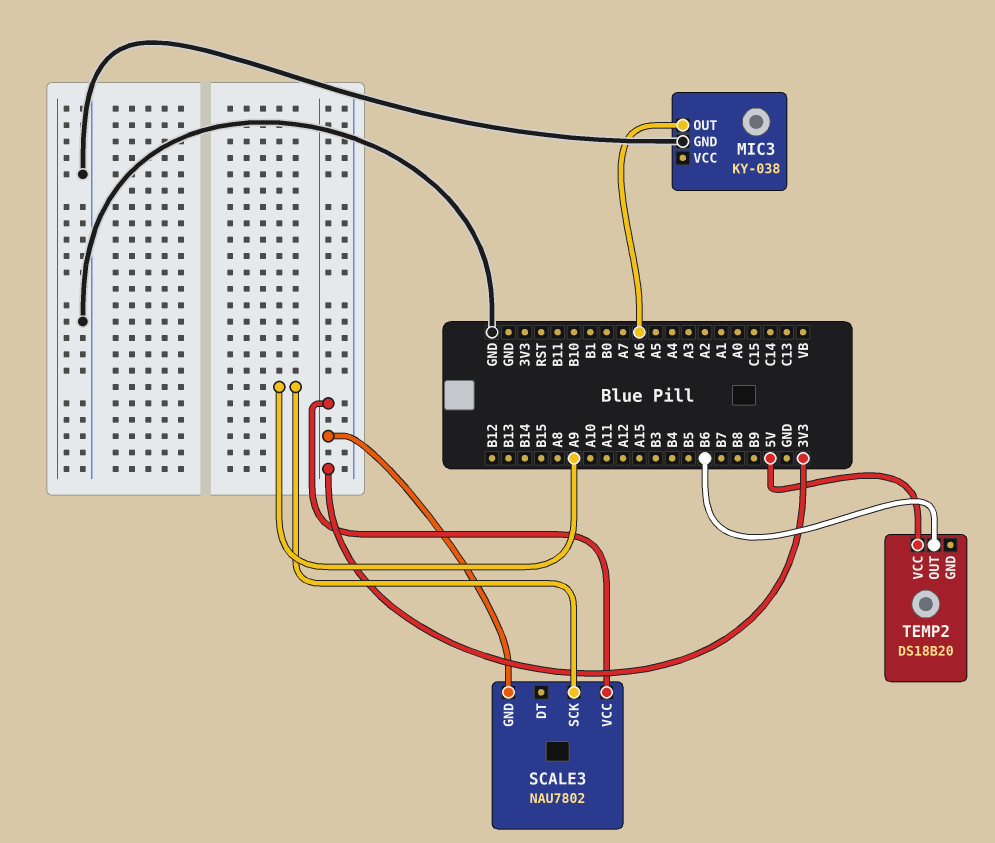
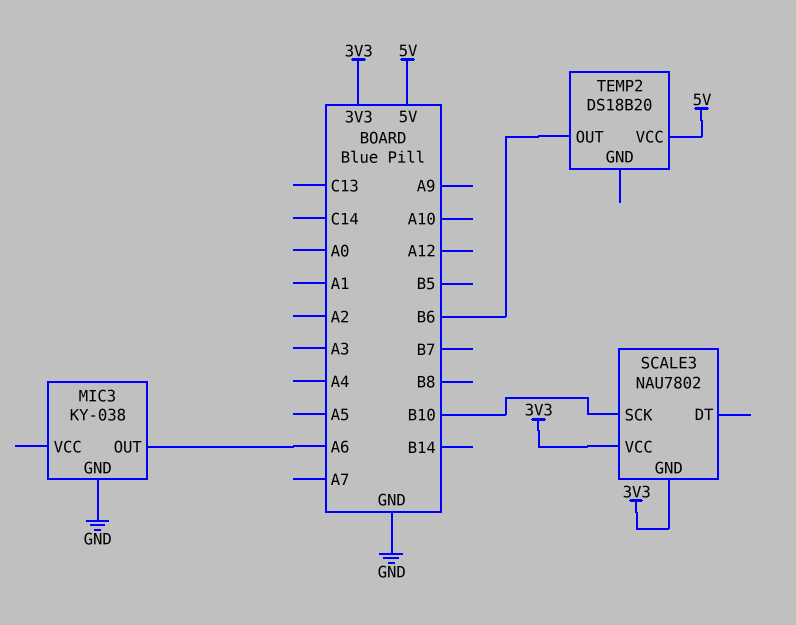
SCALE3 pin SCK: A9 -> B10

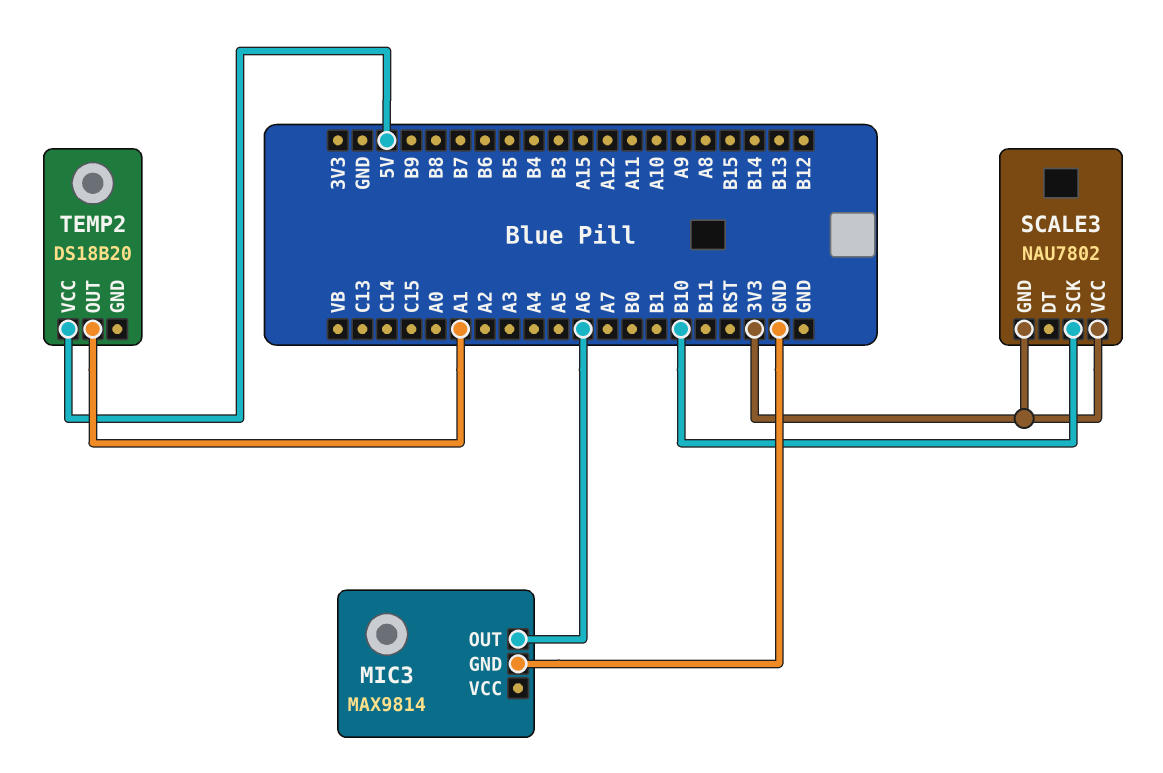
MIC3: KY-038 -> MAX9814
TEMP2 pin OUT: B6 -> A1

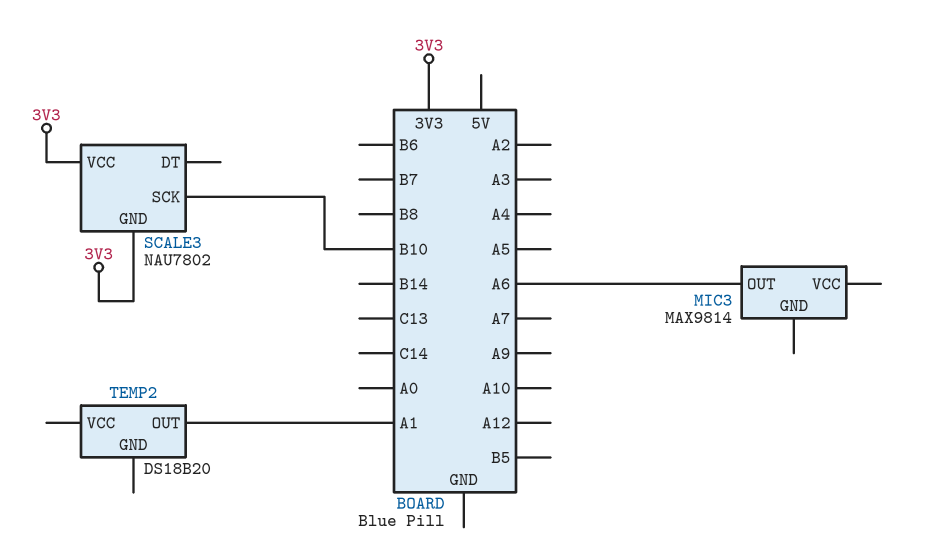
MIC3 pin GND: GND -> none
TEMP2 pin VCC: 5V -> none

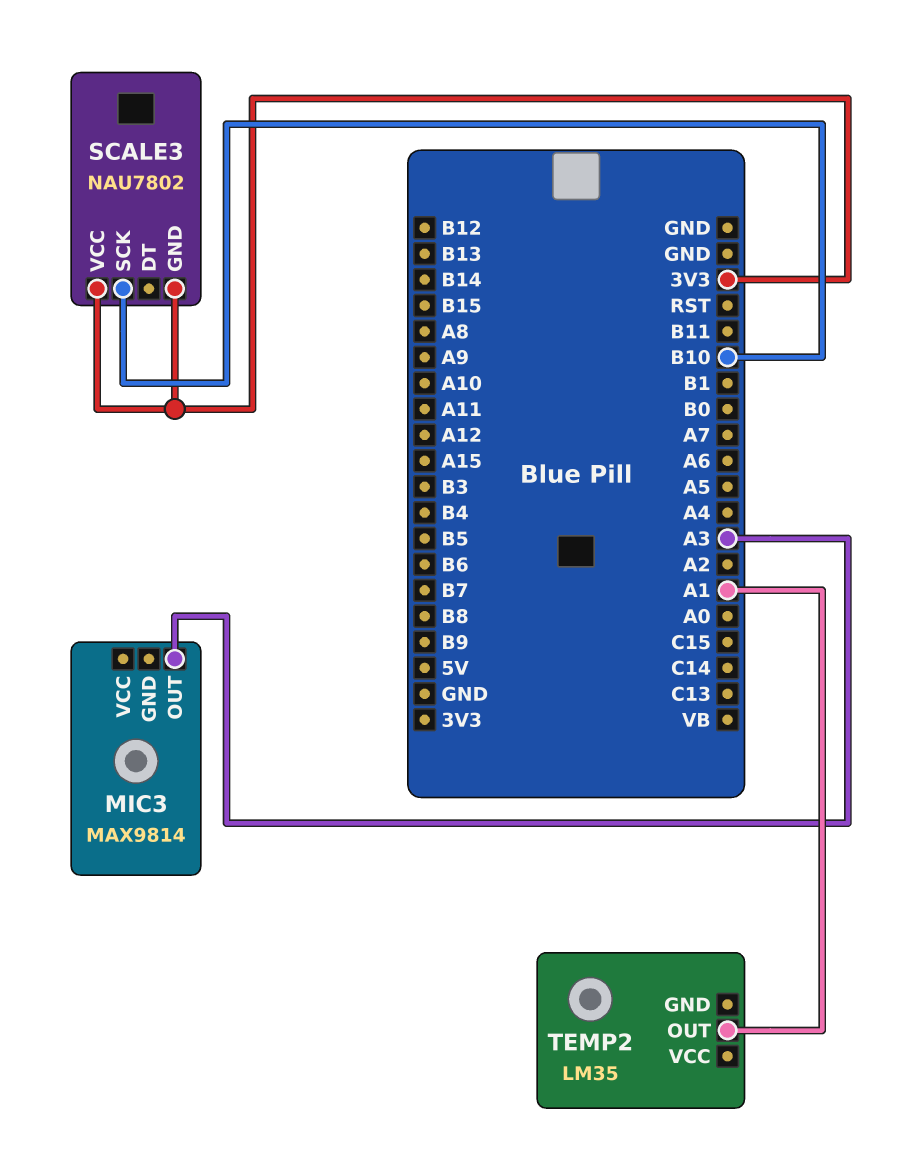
MIC3 pin OUT: A6 -> A3
TEMP2: DS18B20 -> LM35

